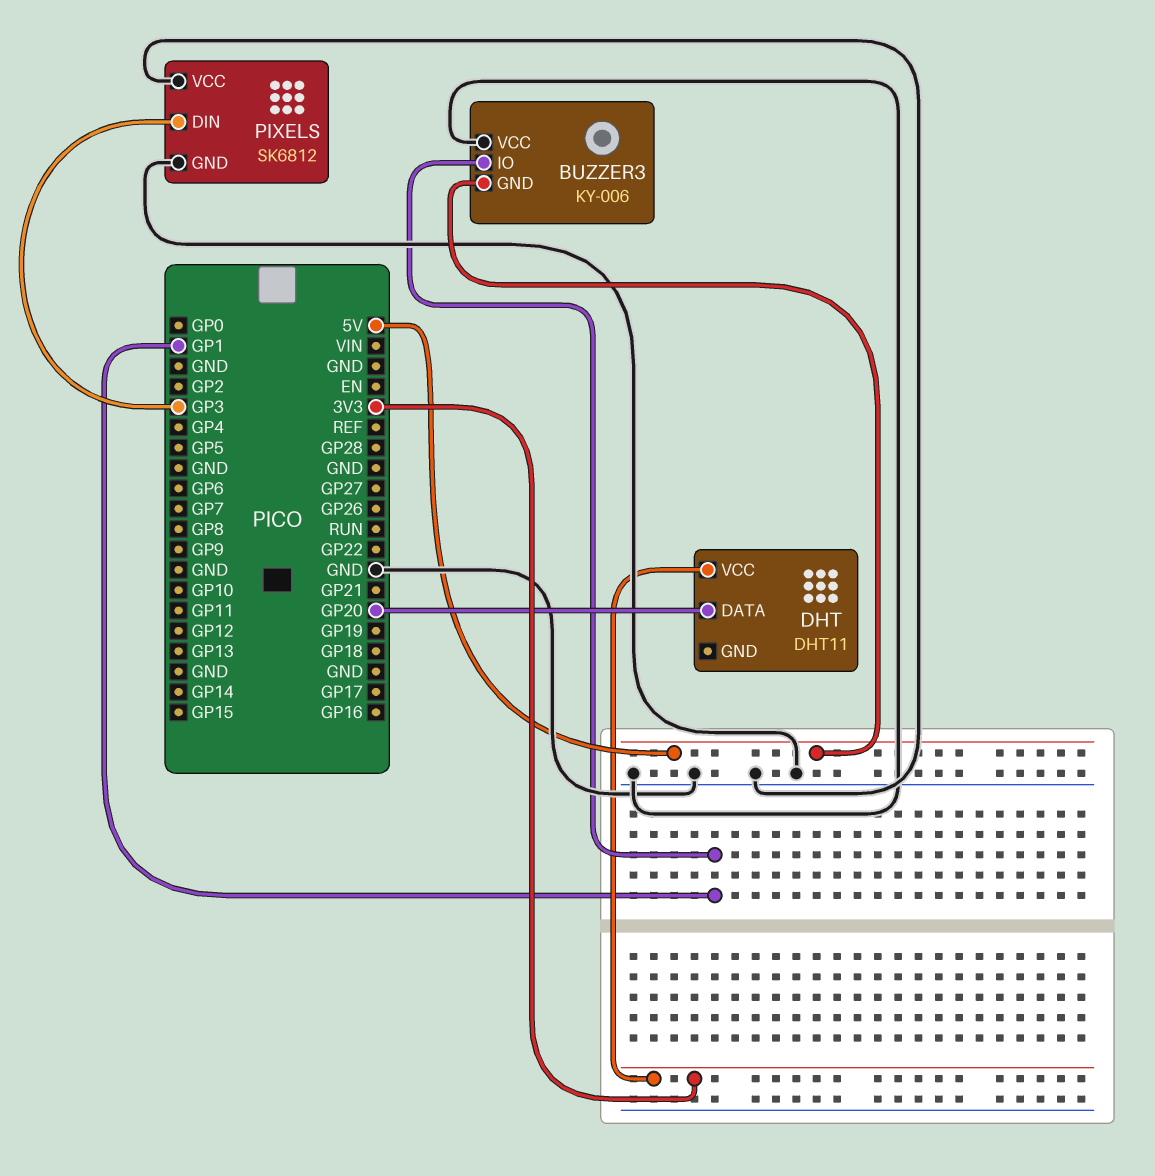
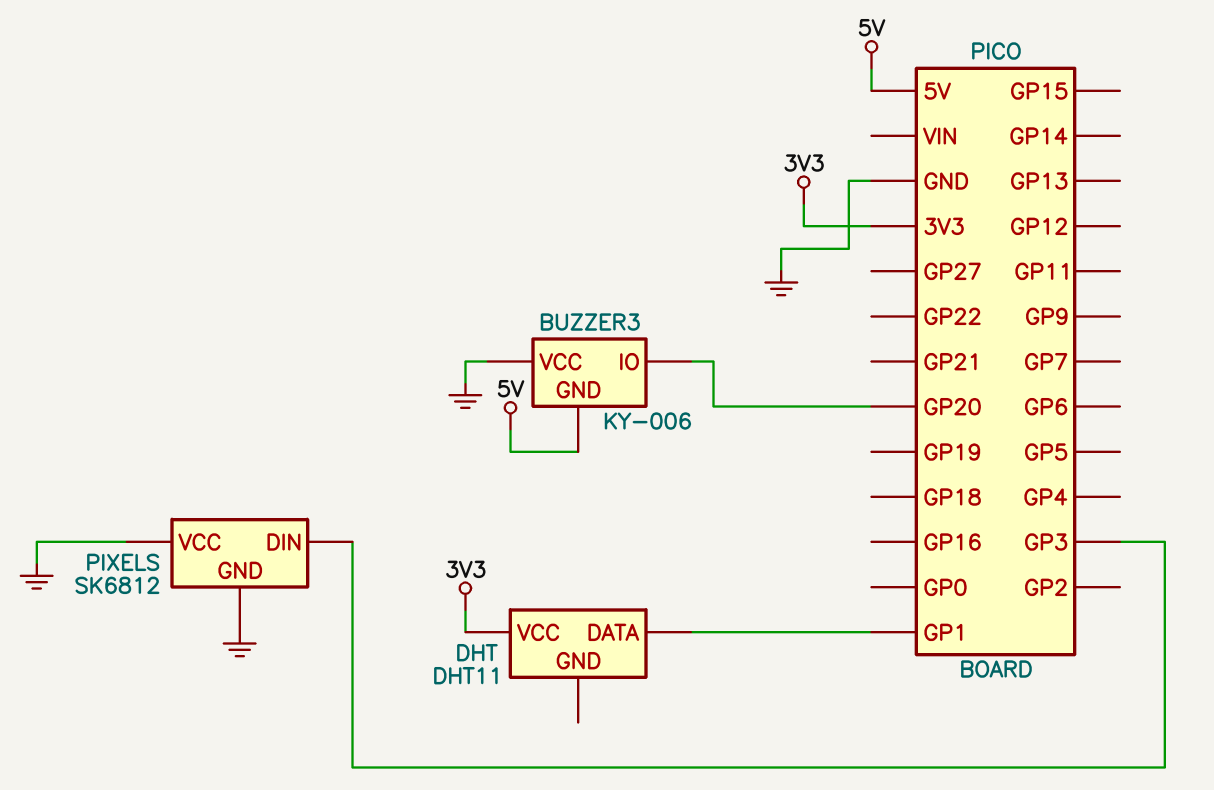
BUZZER3 pin IO: GP1 -> GP20
DHT pin DATA: GP20 -> GP1

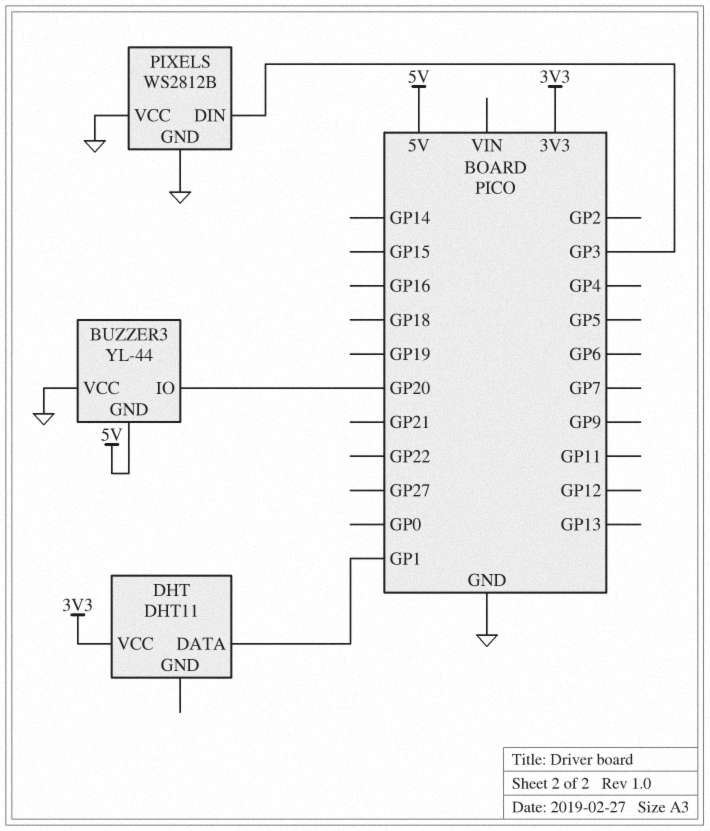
BUZZER3: KY-006 -> YL-44
PIXELS: SK6812 -> WS2812B

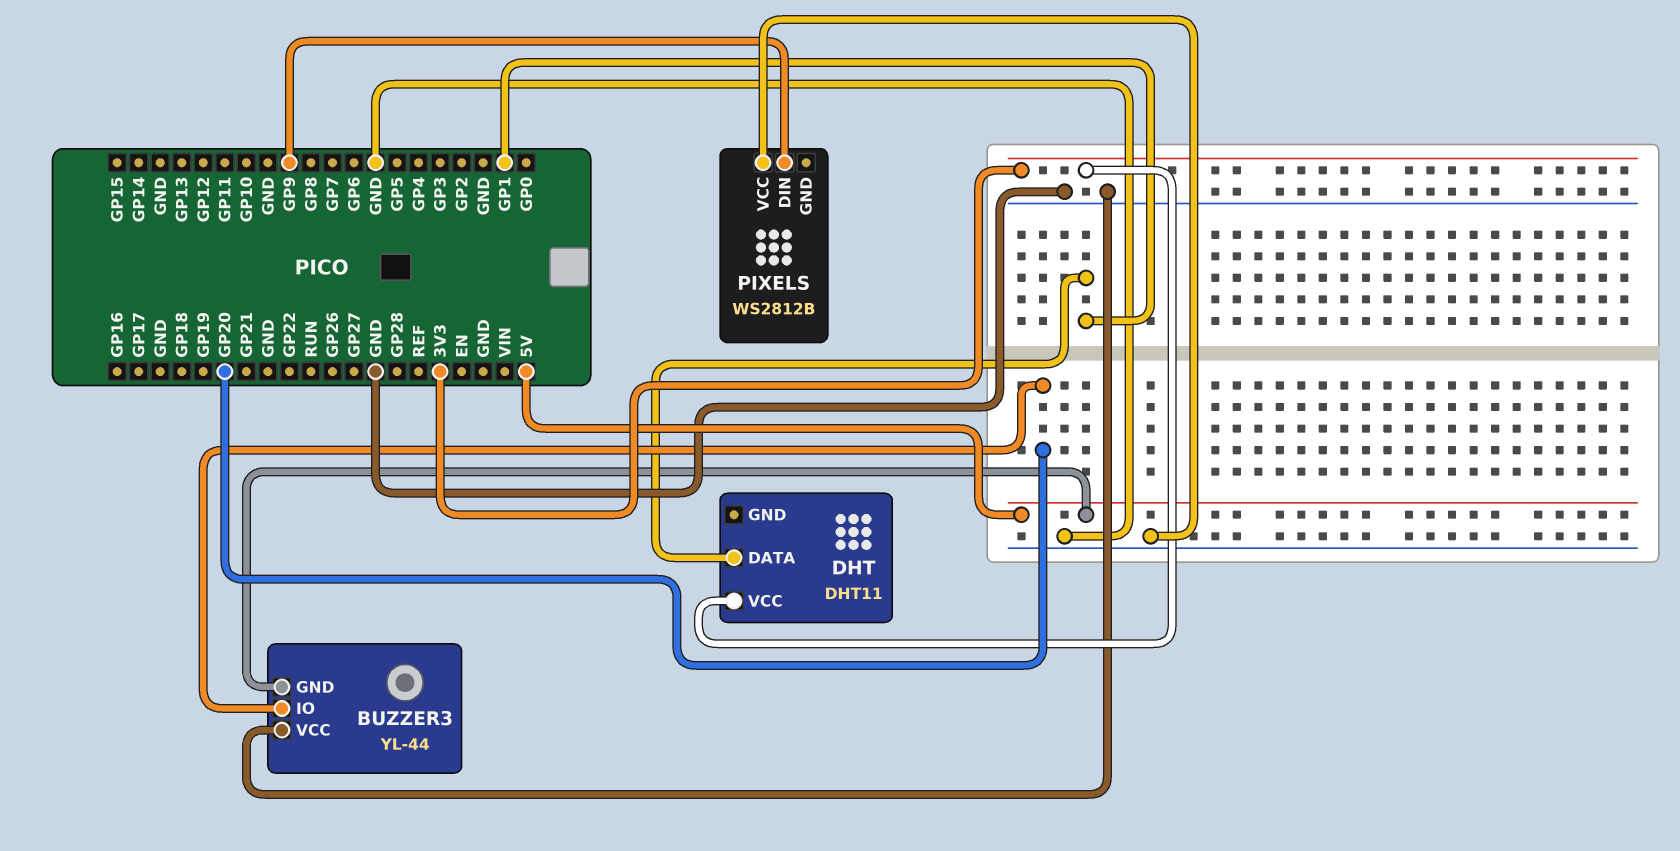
PIXELS pin DIN: GP3 -> GP9
PIXELS pin GND: GND -> none

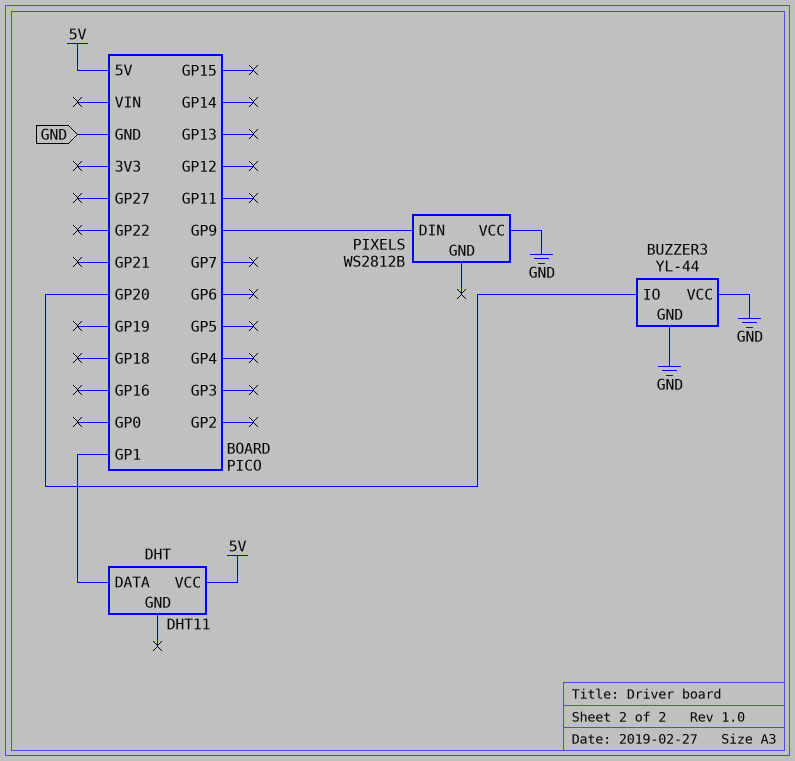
BUZZER3 pin GND: 5V -> GND
DHT pin VCC: 3V3 -> 5V

